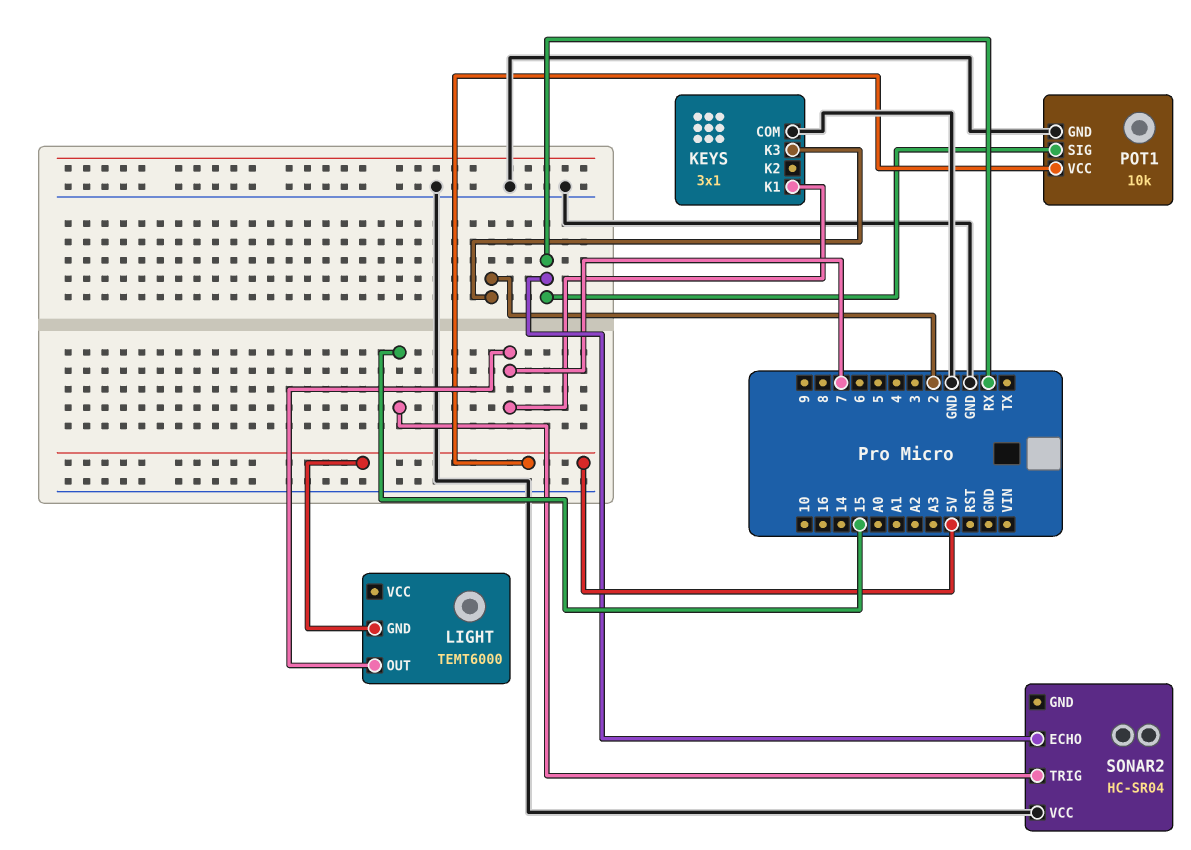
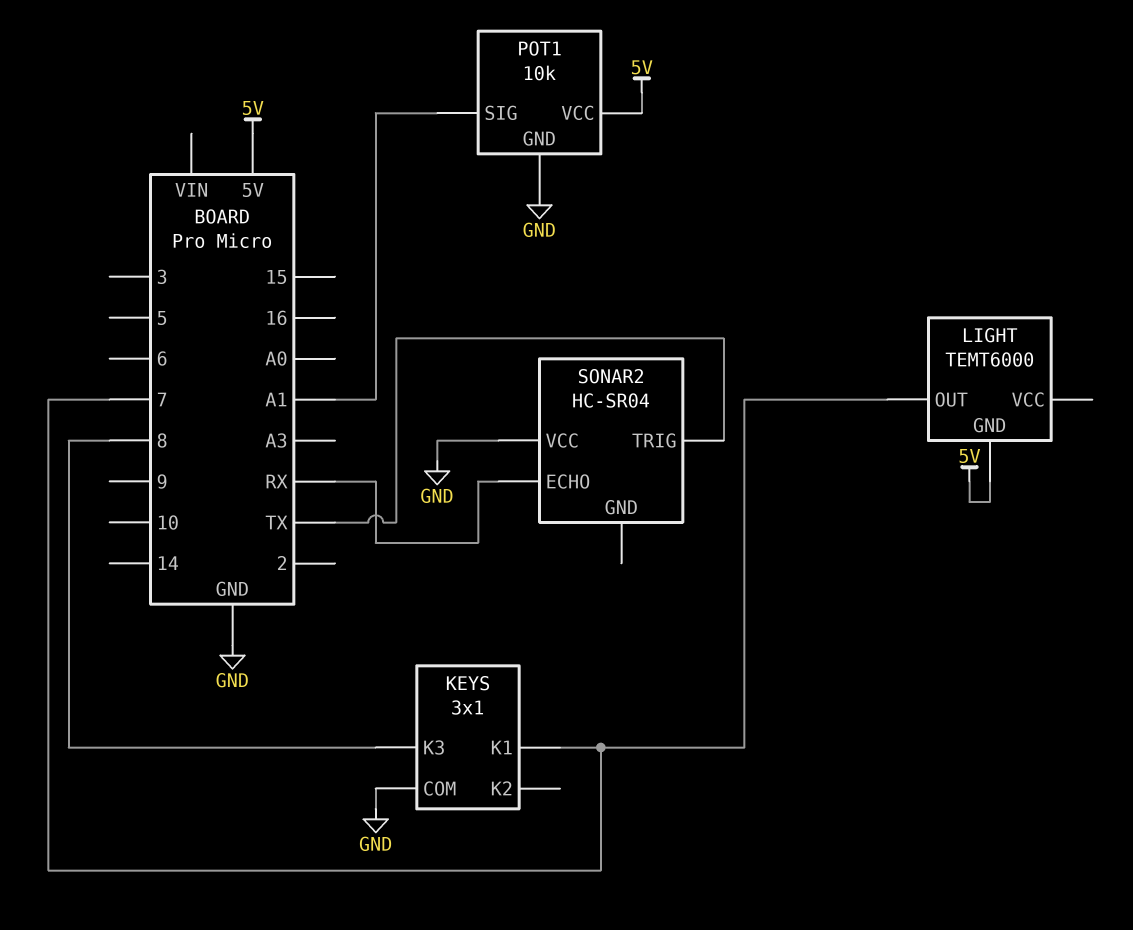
KEYS pin K3: 2 -> 8
POT1 pin SIG: RX -> A1
SONAR2 pin TRIG: 15 -> TX

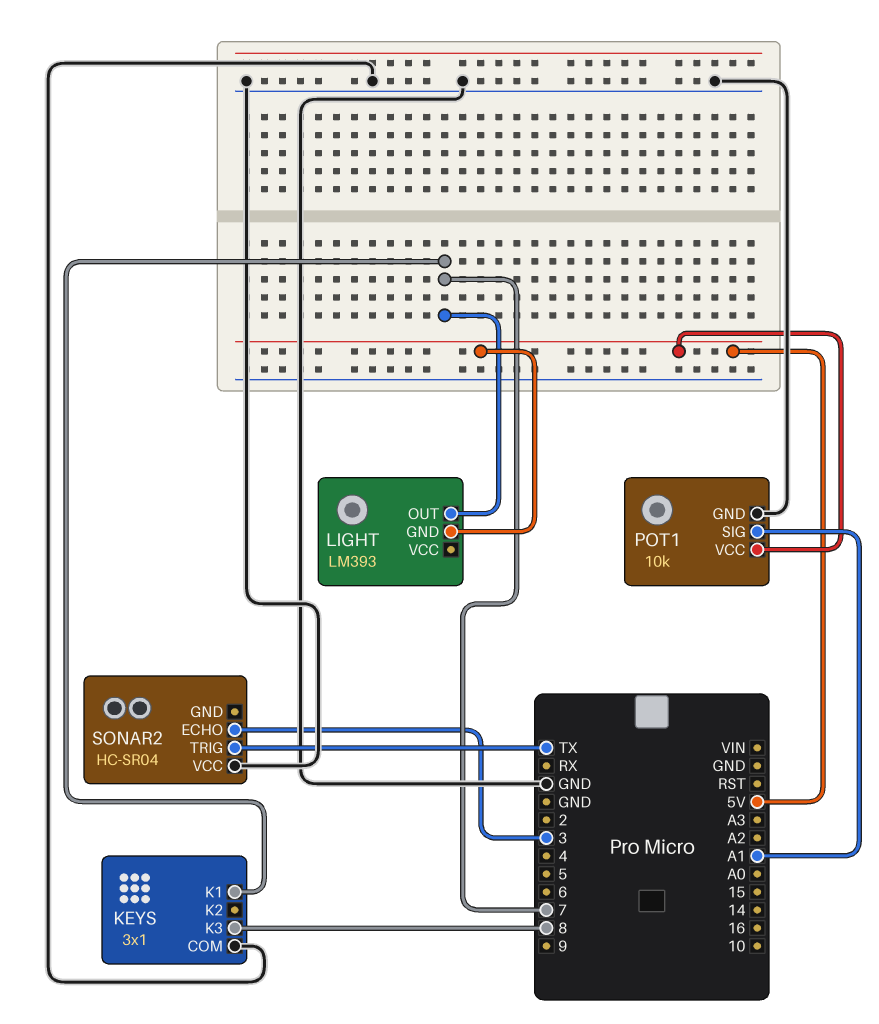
LIGHT: TEMT6000 -> LM393
SONAR2 pin ECHO: RX -> 3

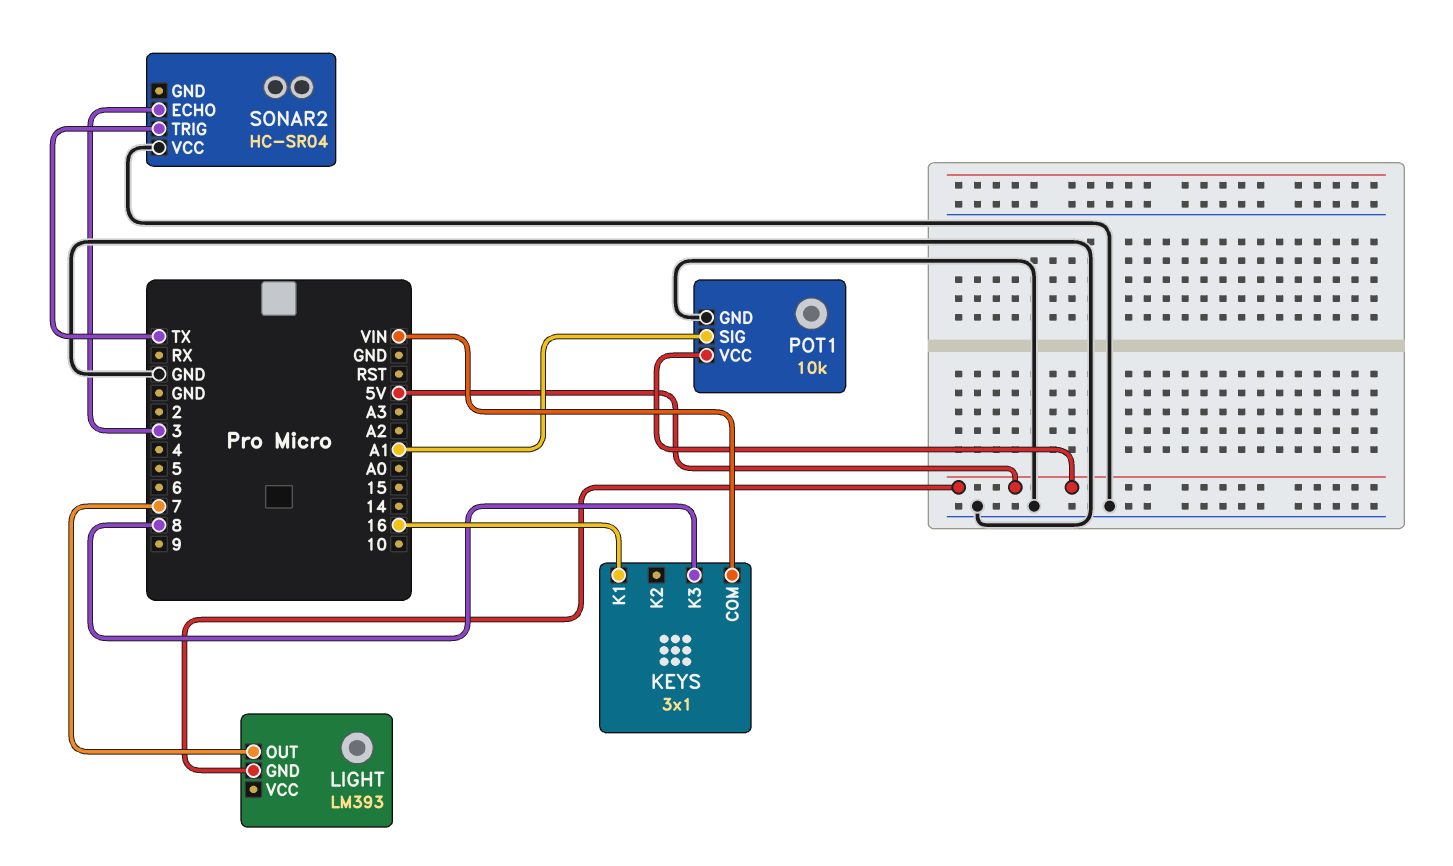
KEYS pin COM: GND -> VIN
KEYS pin K1: 7 -> 16

